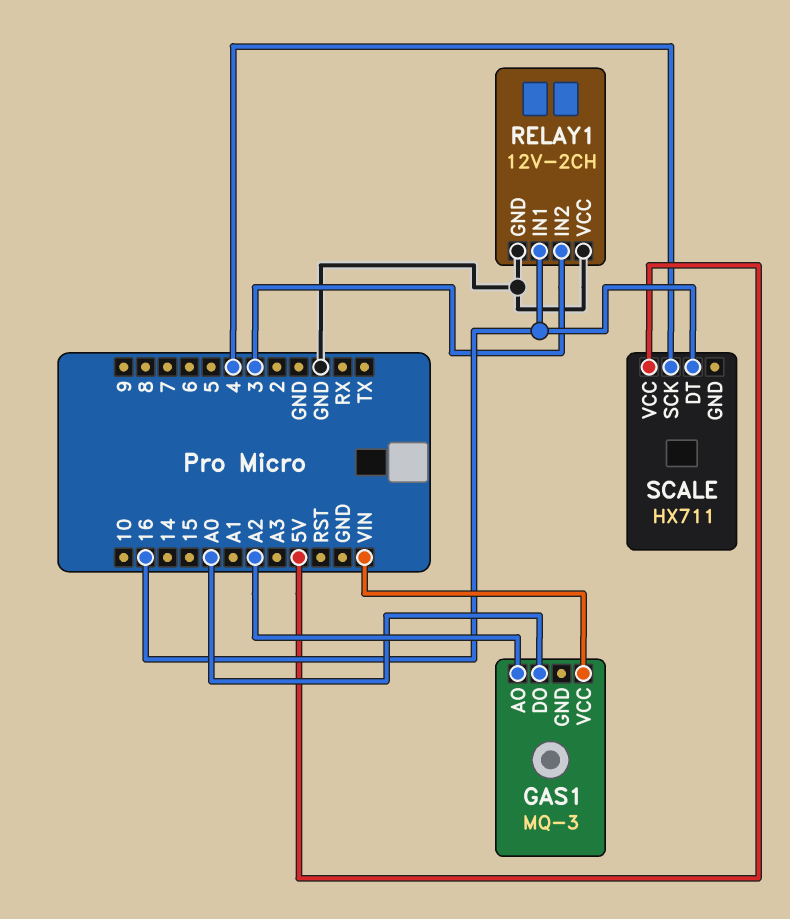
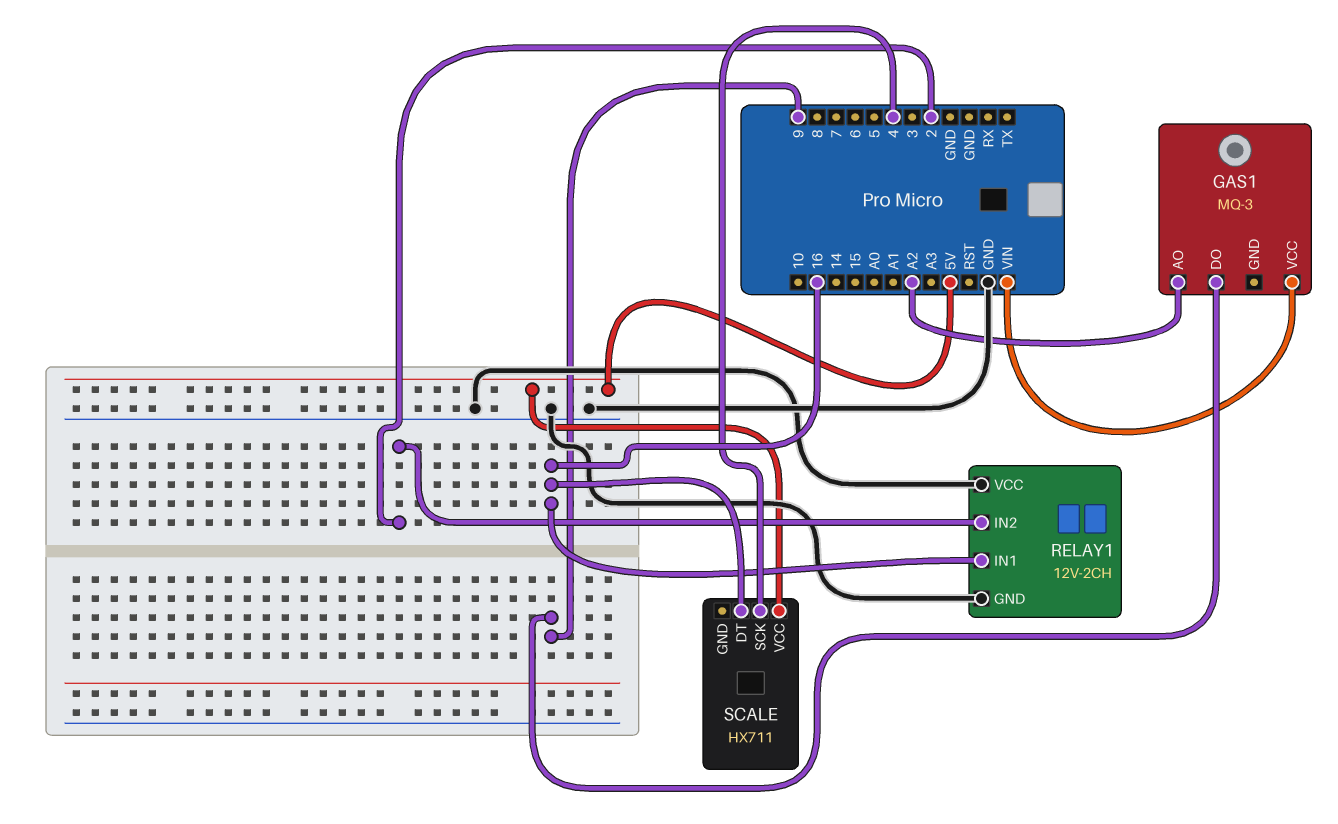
GAS1 pin DO: A0 -> 9
RELAY1 pin IN2: 3 -> 2

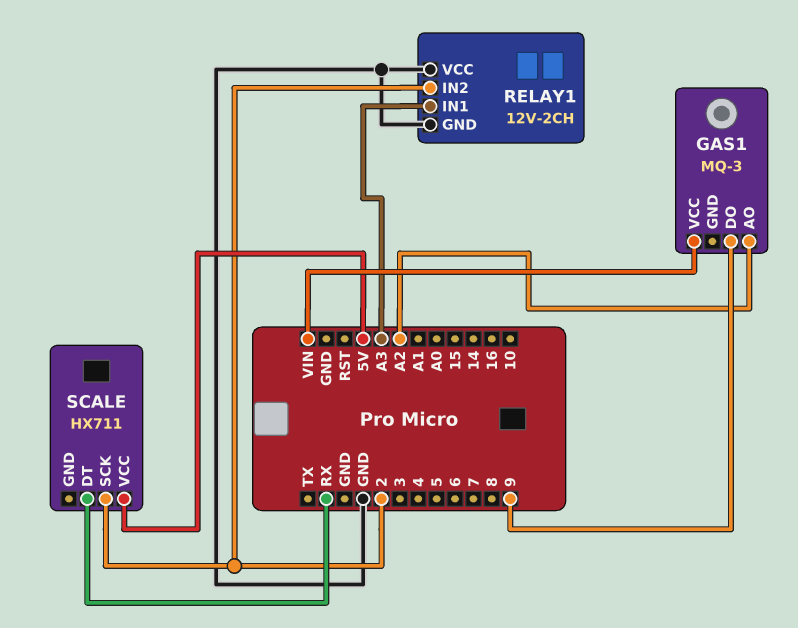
RELAY1 pin IN1: 16 -> A3
SCALE pin DT: 16 -> RX
SCALE pin SCK: 4 -> 2

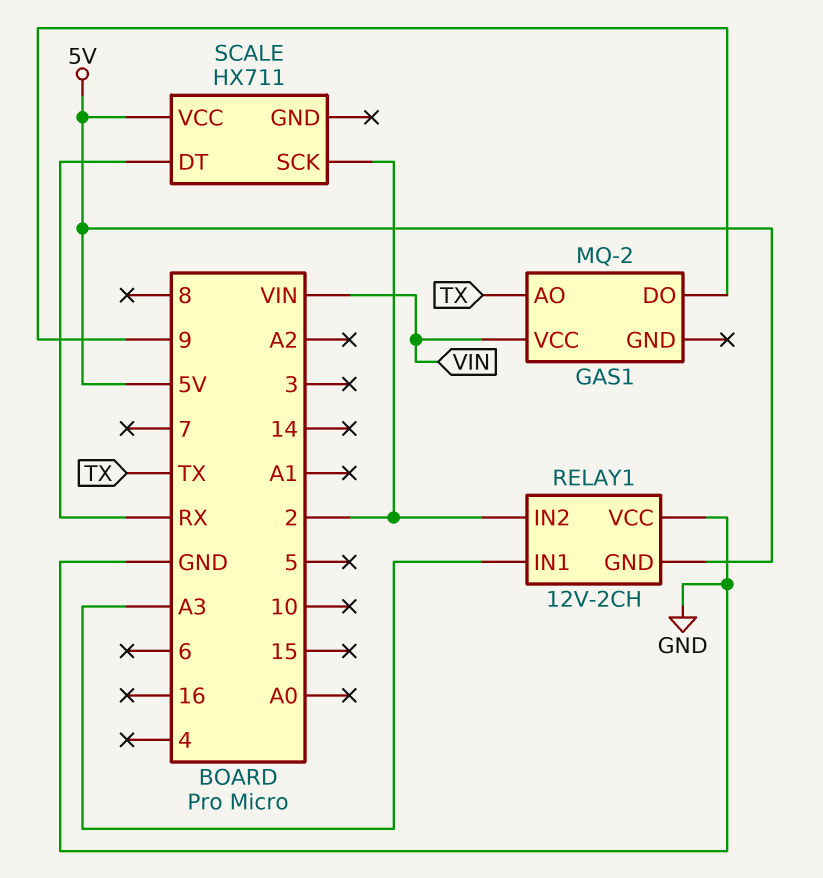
GAS1: MQ-3 -> MQ-2
GAS1 pin AO: A2 -> TX
RELAY1 pin GND: GND -> 5V

